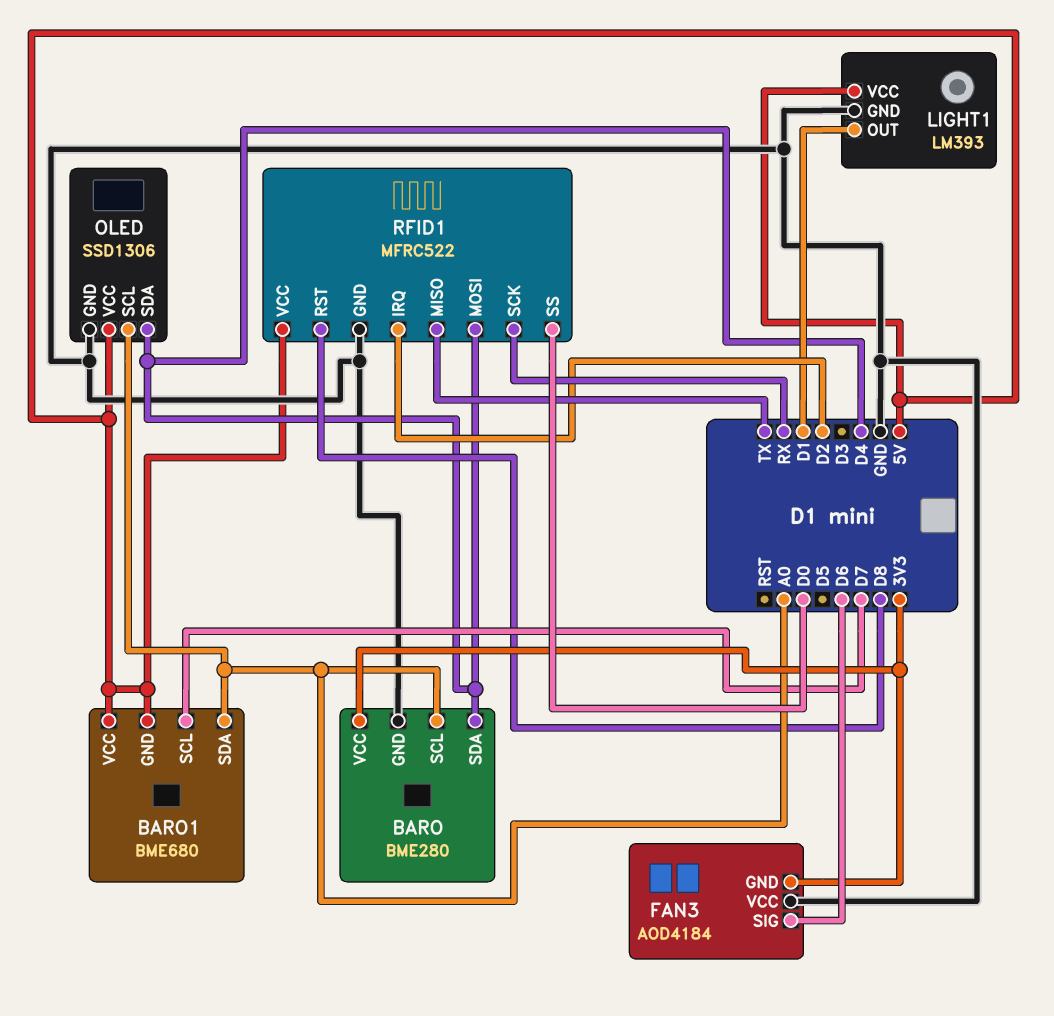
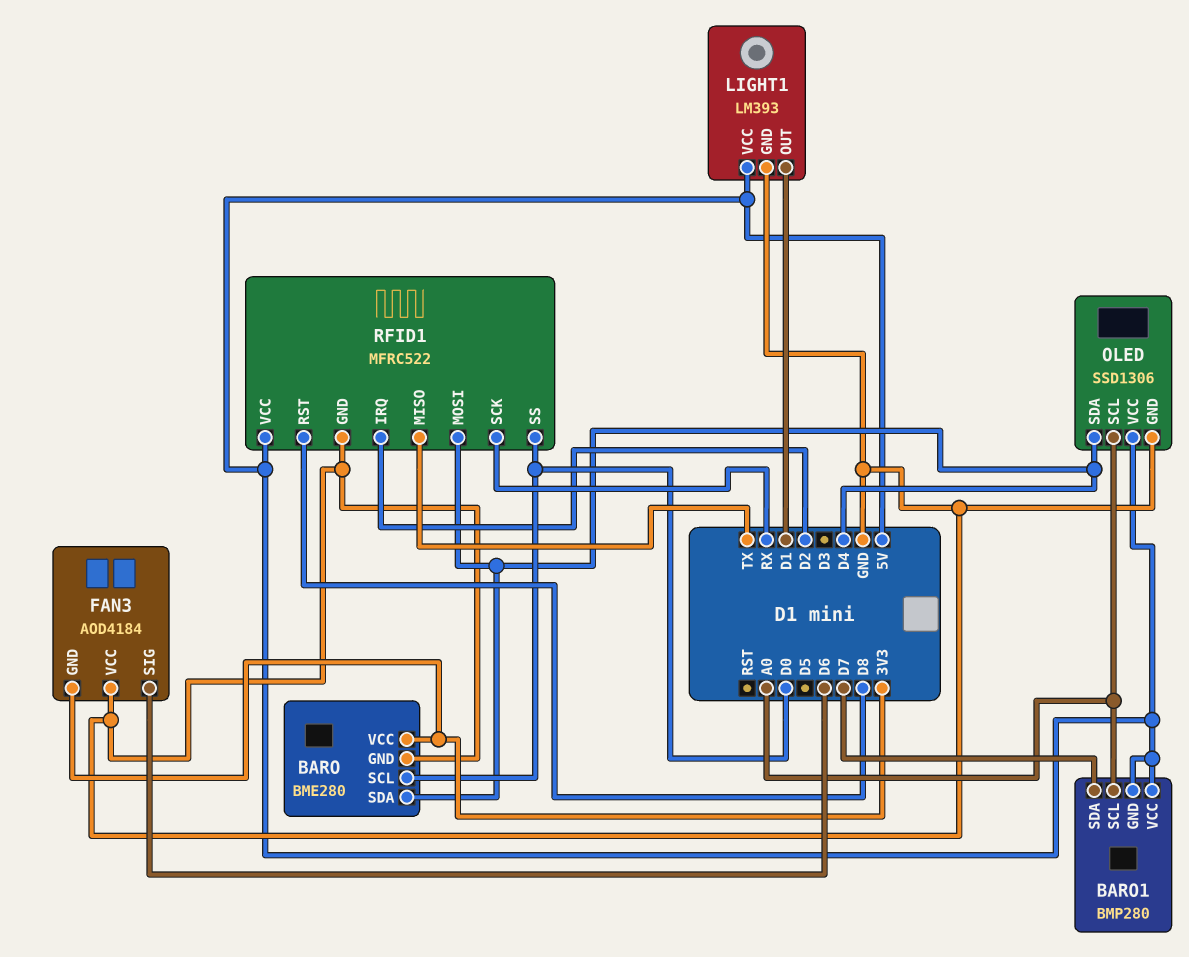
BARO pin SCL: A0 -> D0
BARO1: BME680 -> BMP280
BARO1 pin SCL: D7 -> A0
BARO1 pin SDA: A0 -> D7

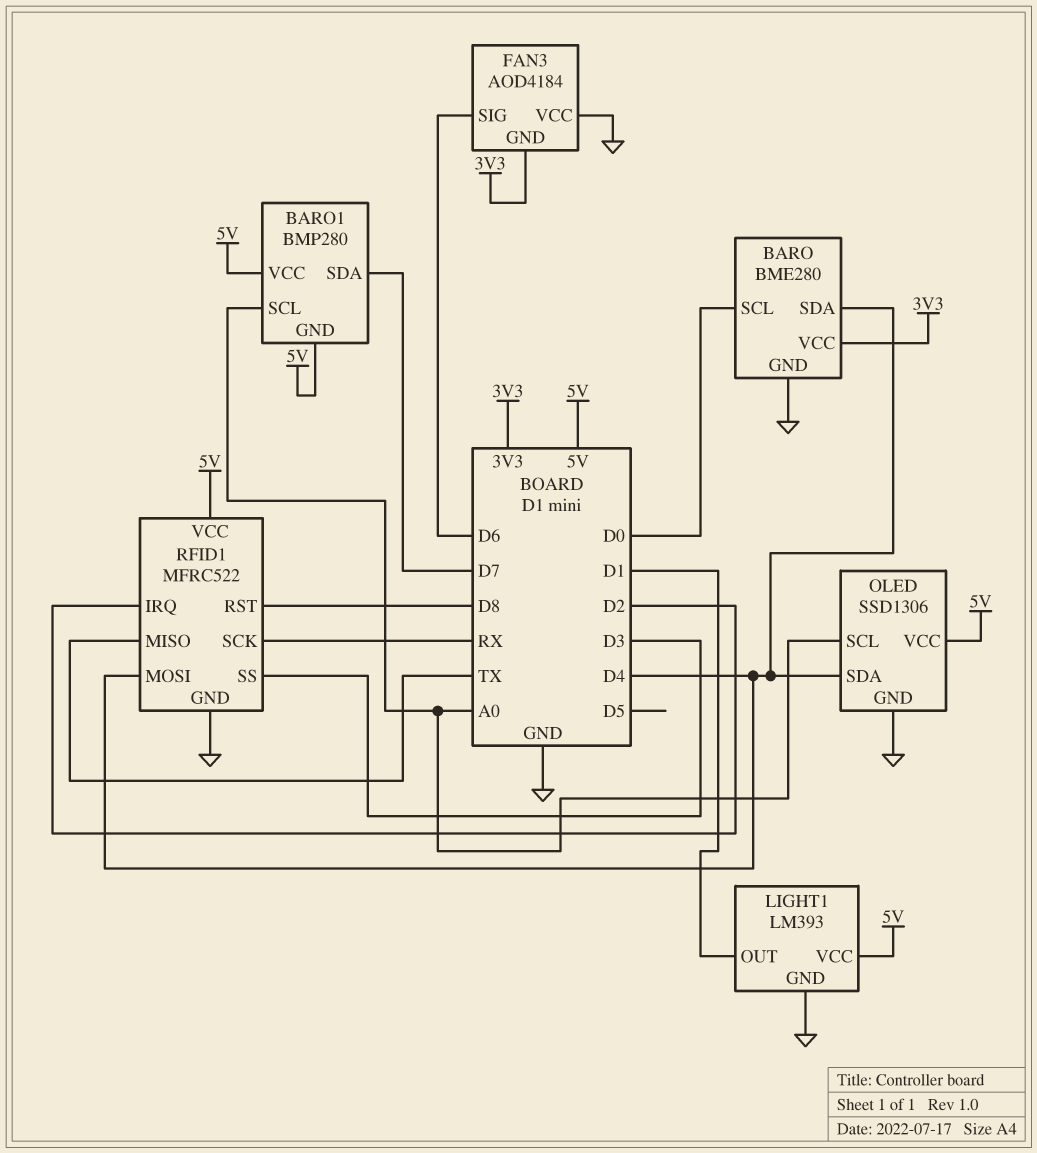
RFID1 pin SS: D0 -> D3

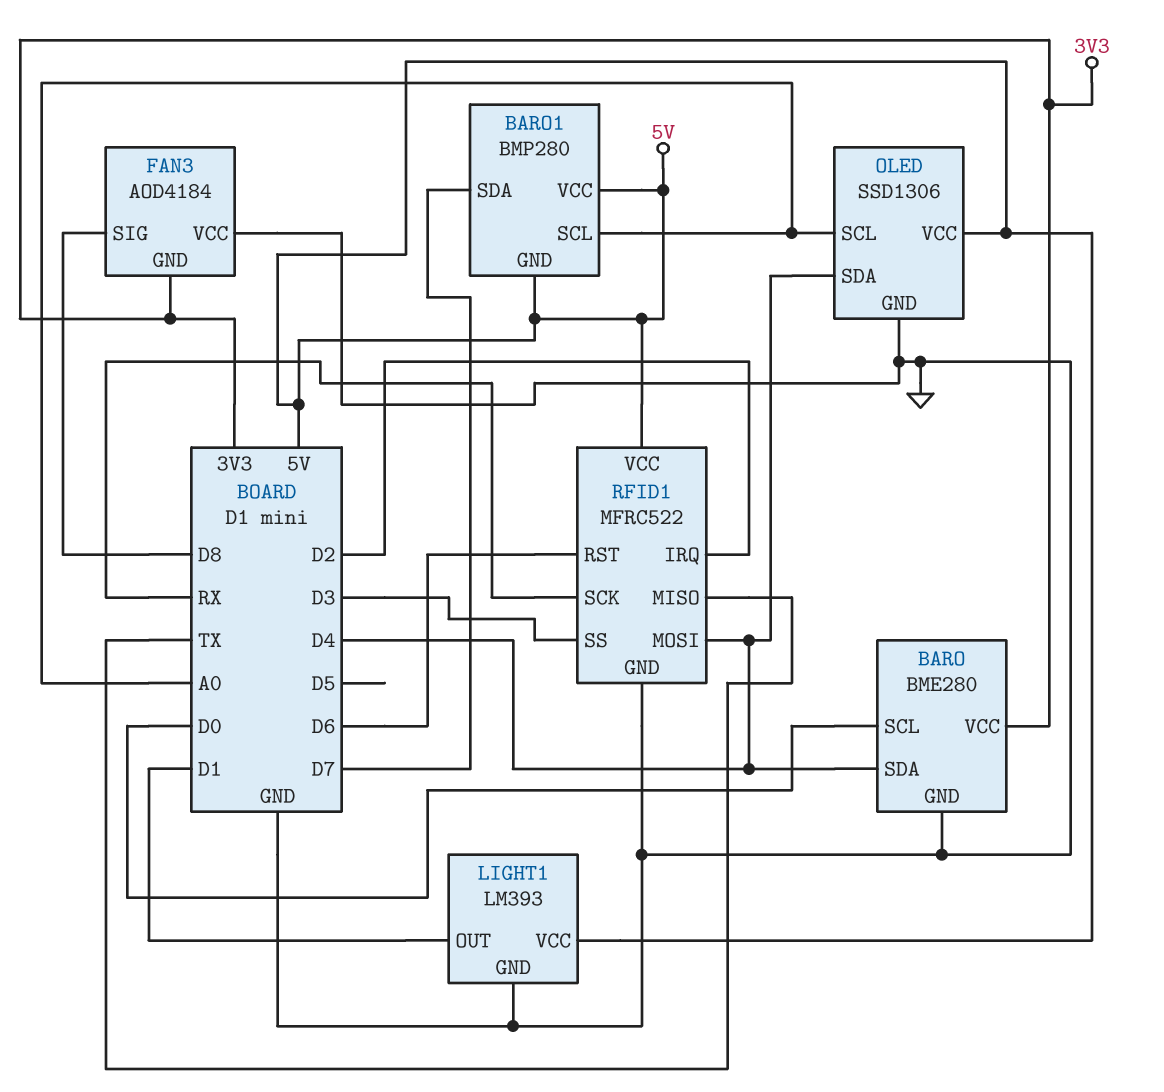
FAN3 pin SIG: D6 -> D8
RFID1 pin RST: D8 -> D6

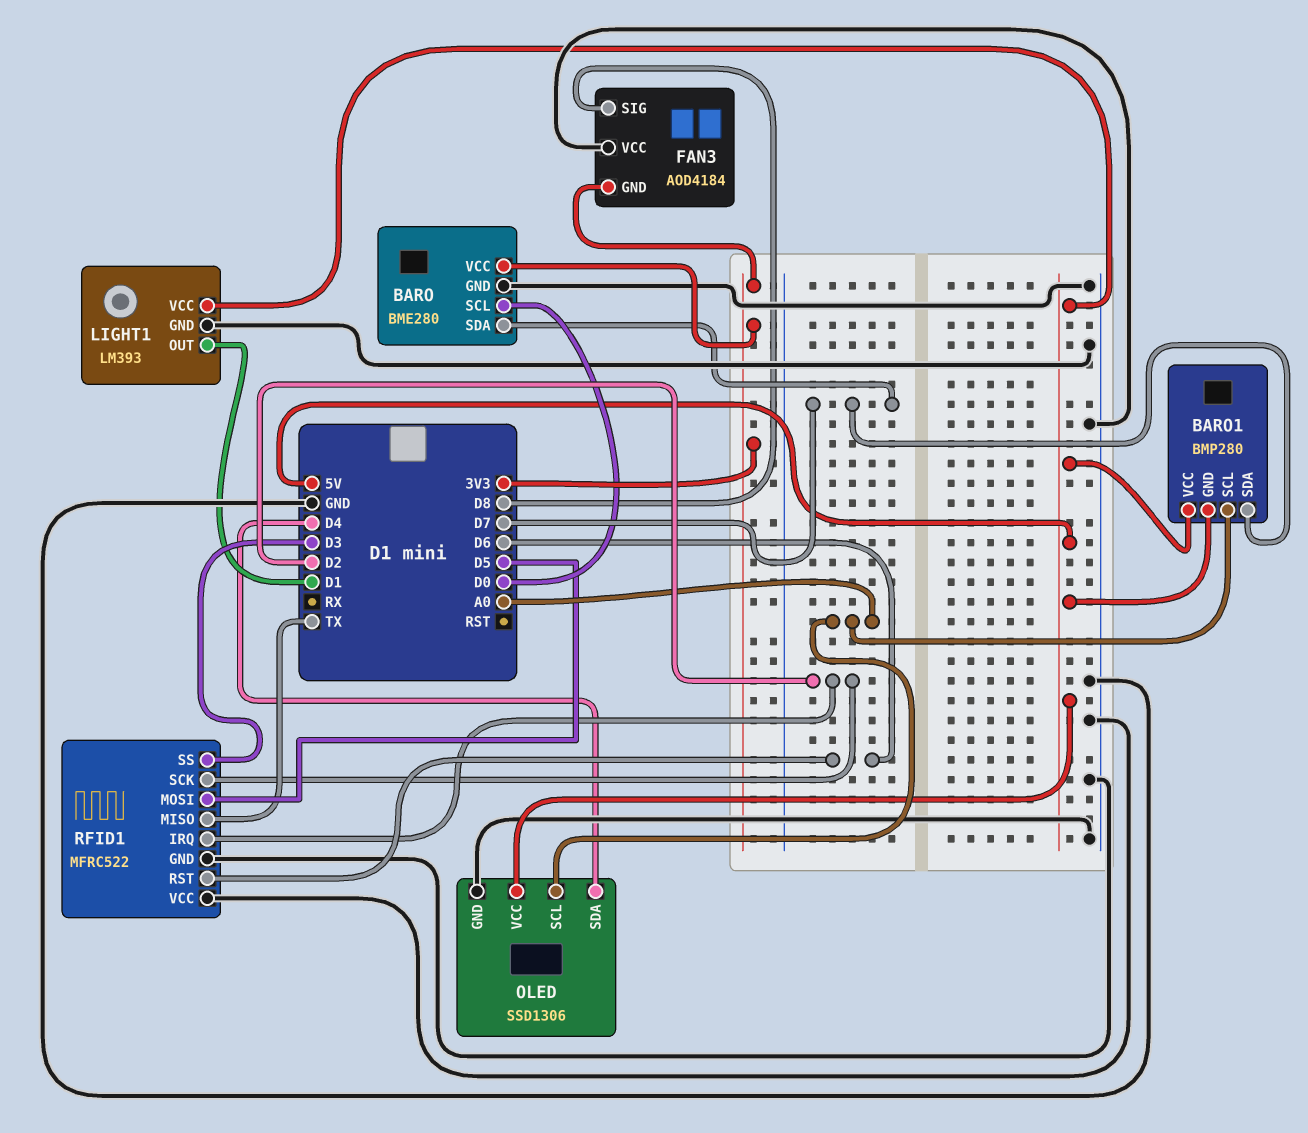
BARO pin SDA: D4 -> D7
RFID1 pin MOSI: D4 -> D5
RFID1 pin SCK: RX -> D2
RFID1 pin VCC: 5V -> GND

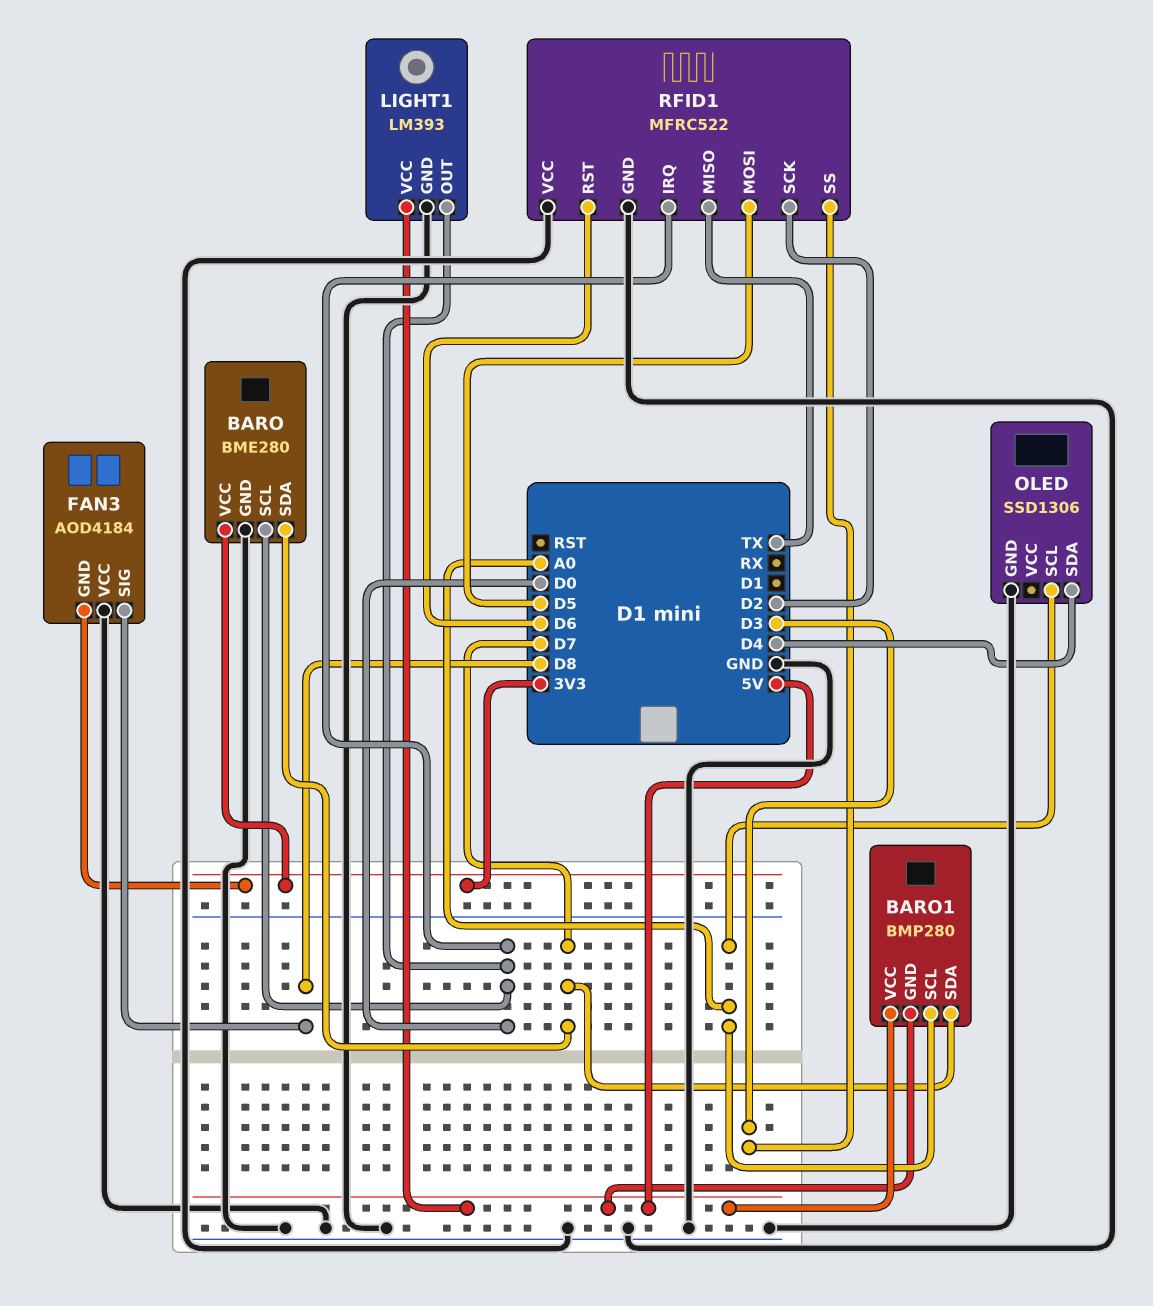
LIGHT1 pin OUT: D1 -> D0
OLED pin VCC: 5V -> none
RFID1 pin IRQ: D2 -> D0

